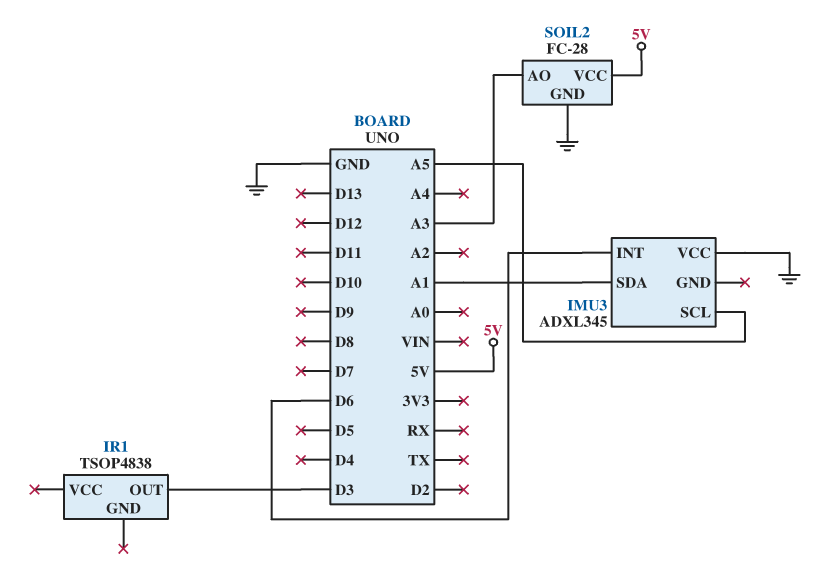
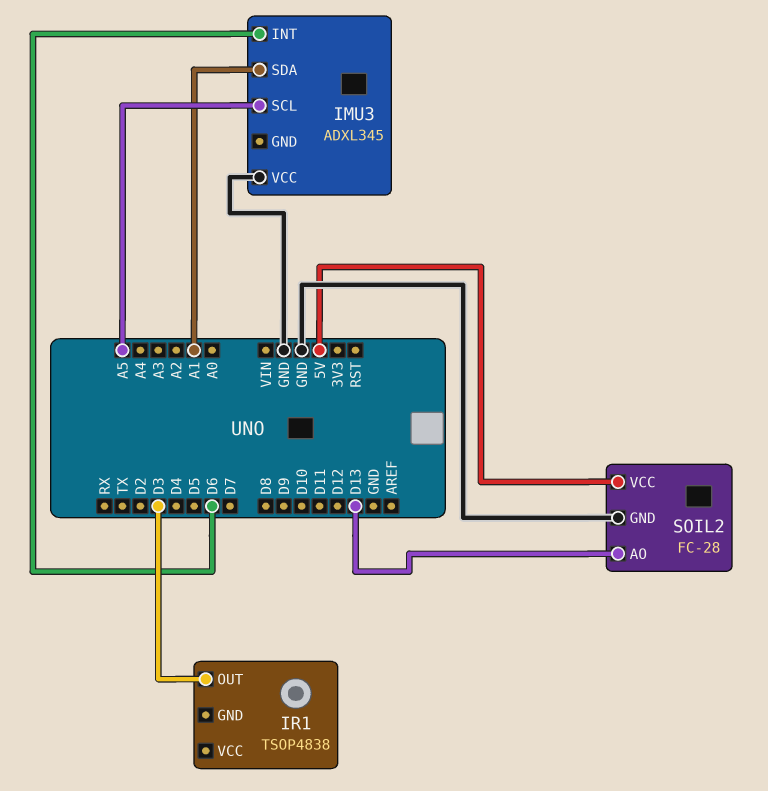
SOIL2 pin AO: A3 -> D13

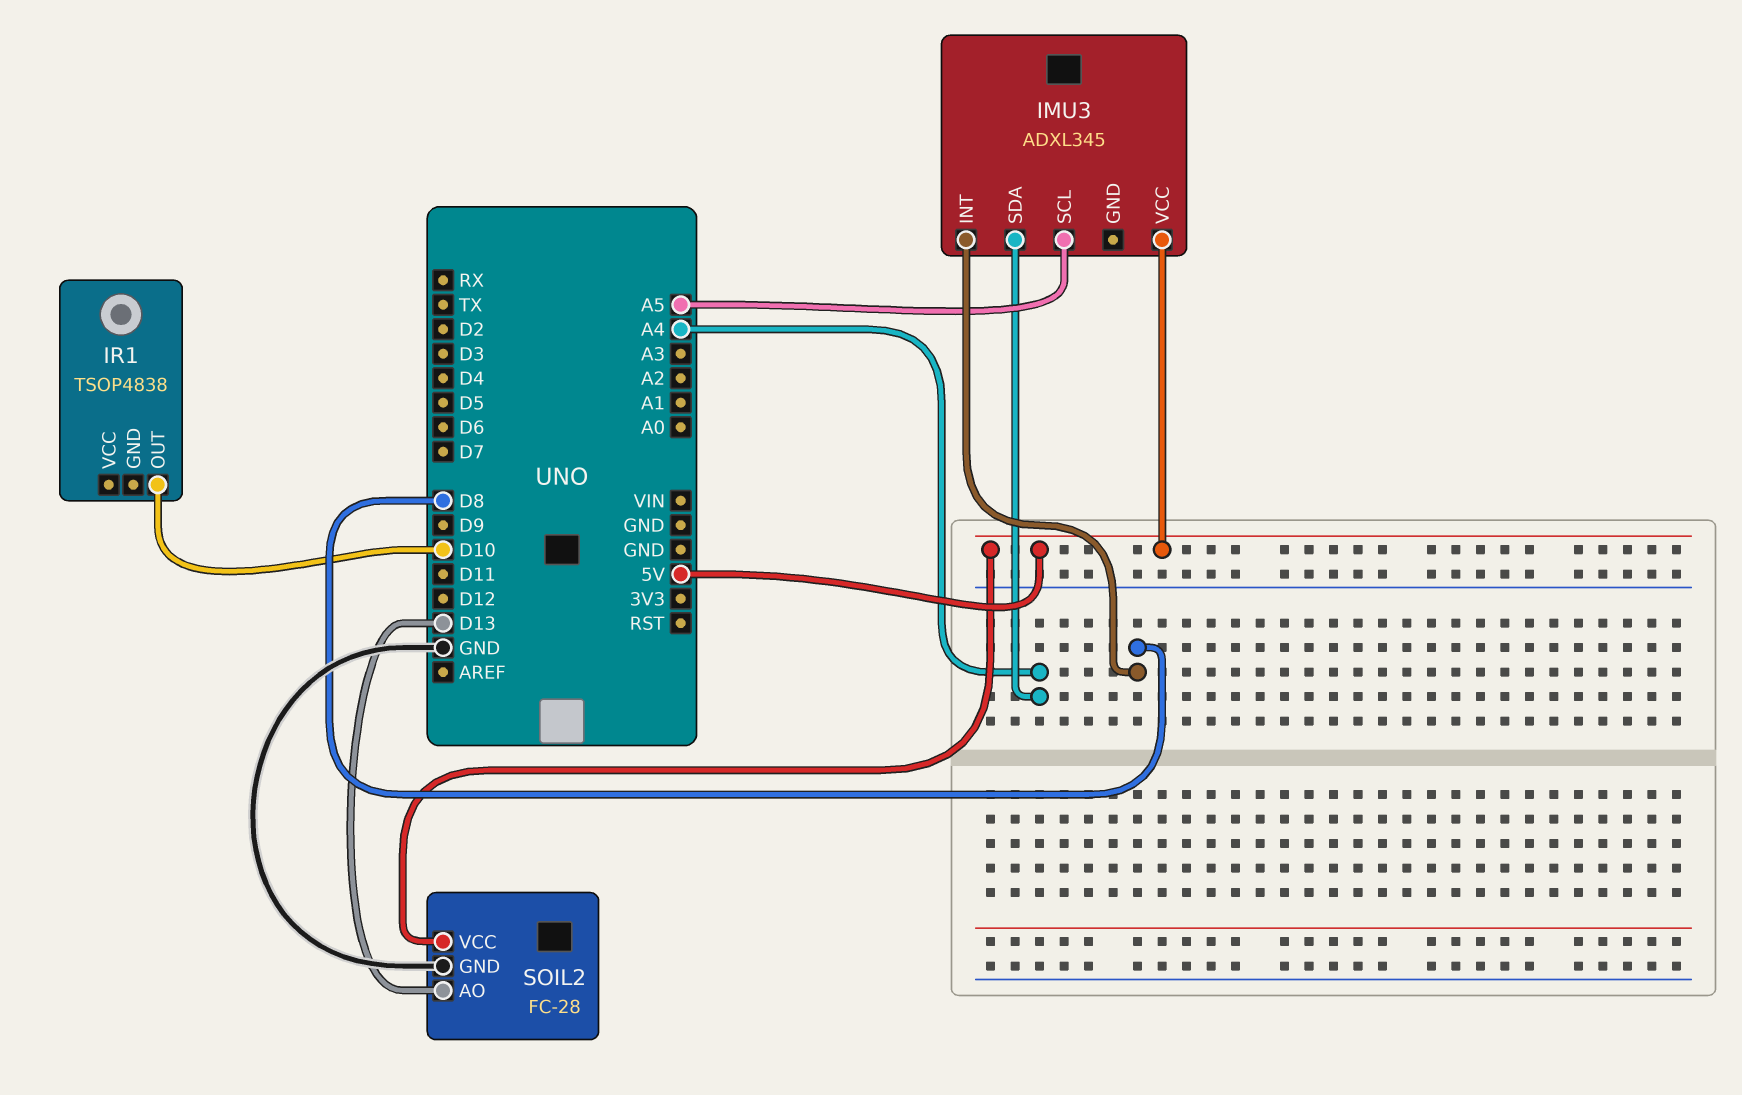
IMU3 pin INT: D6 -> D8
IMU3 pin SDA: A1 -> A4
IMU3 pin VCC: GND -> 5V
IR1 pin OUT: D3 -> D10

